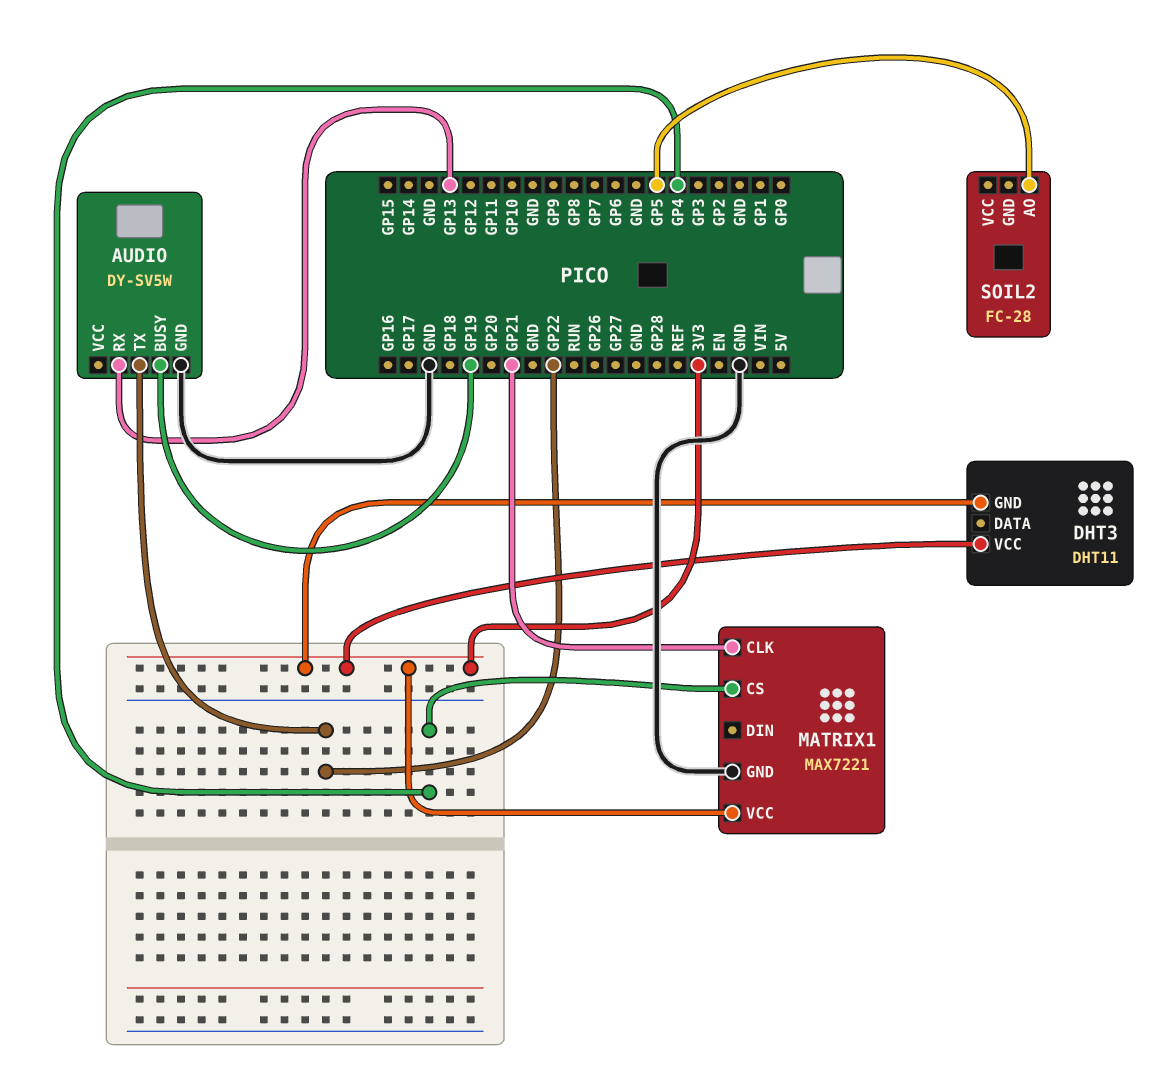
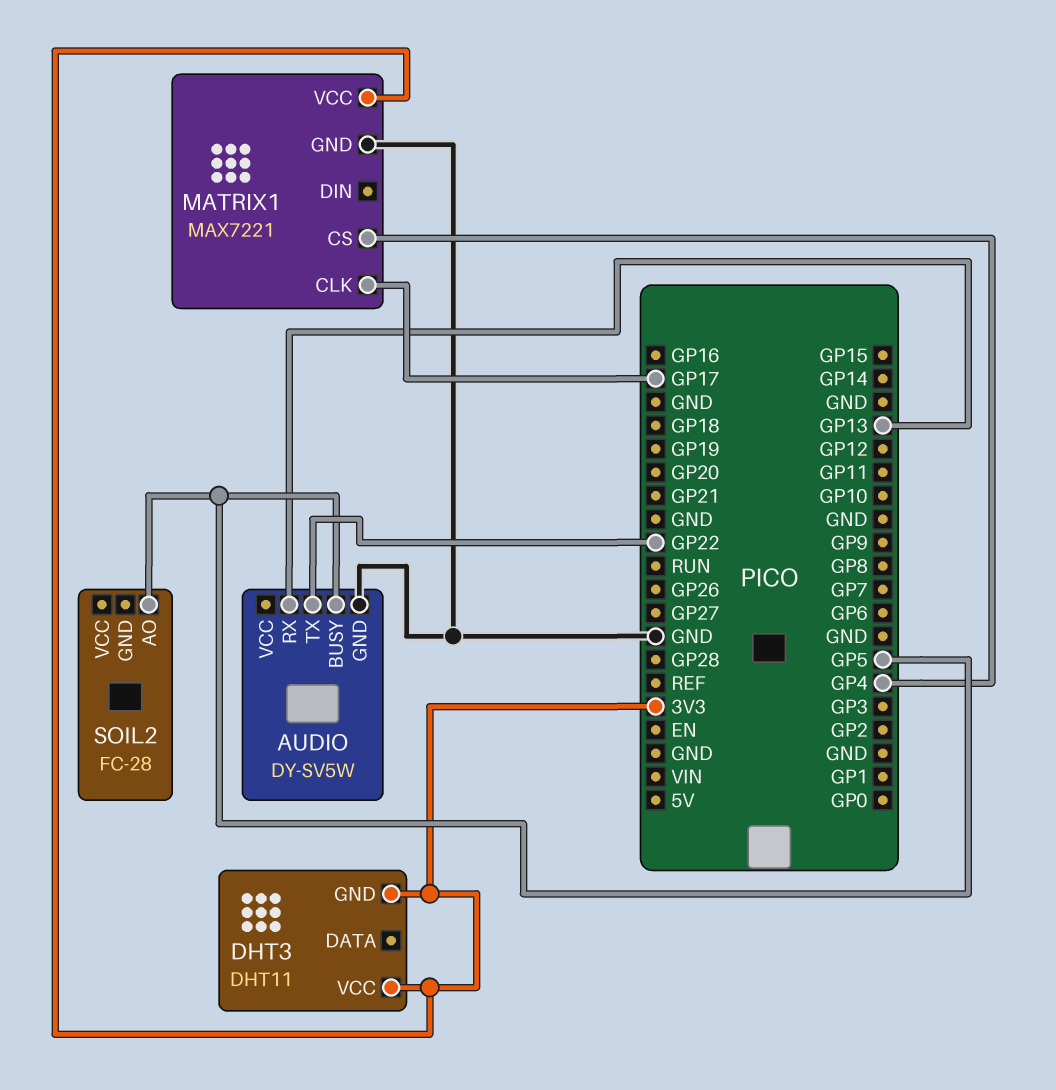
AUDIO pin BUSY: GP19 -> GP5
MATRIX1 pin CLK: GP21 -> GP17

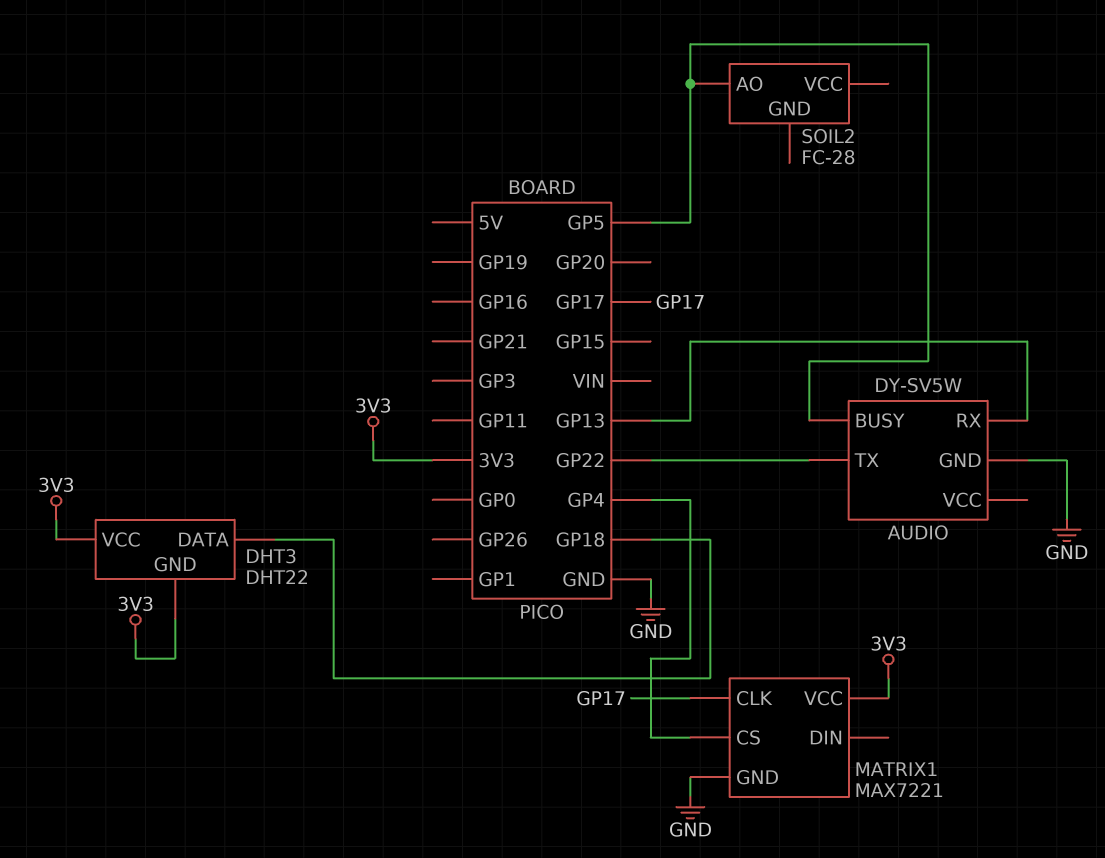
DHT3: DHT11 -> DHT22
DHT3 pin DATA: none -> GP18

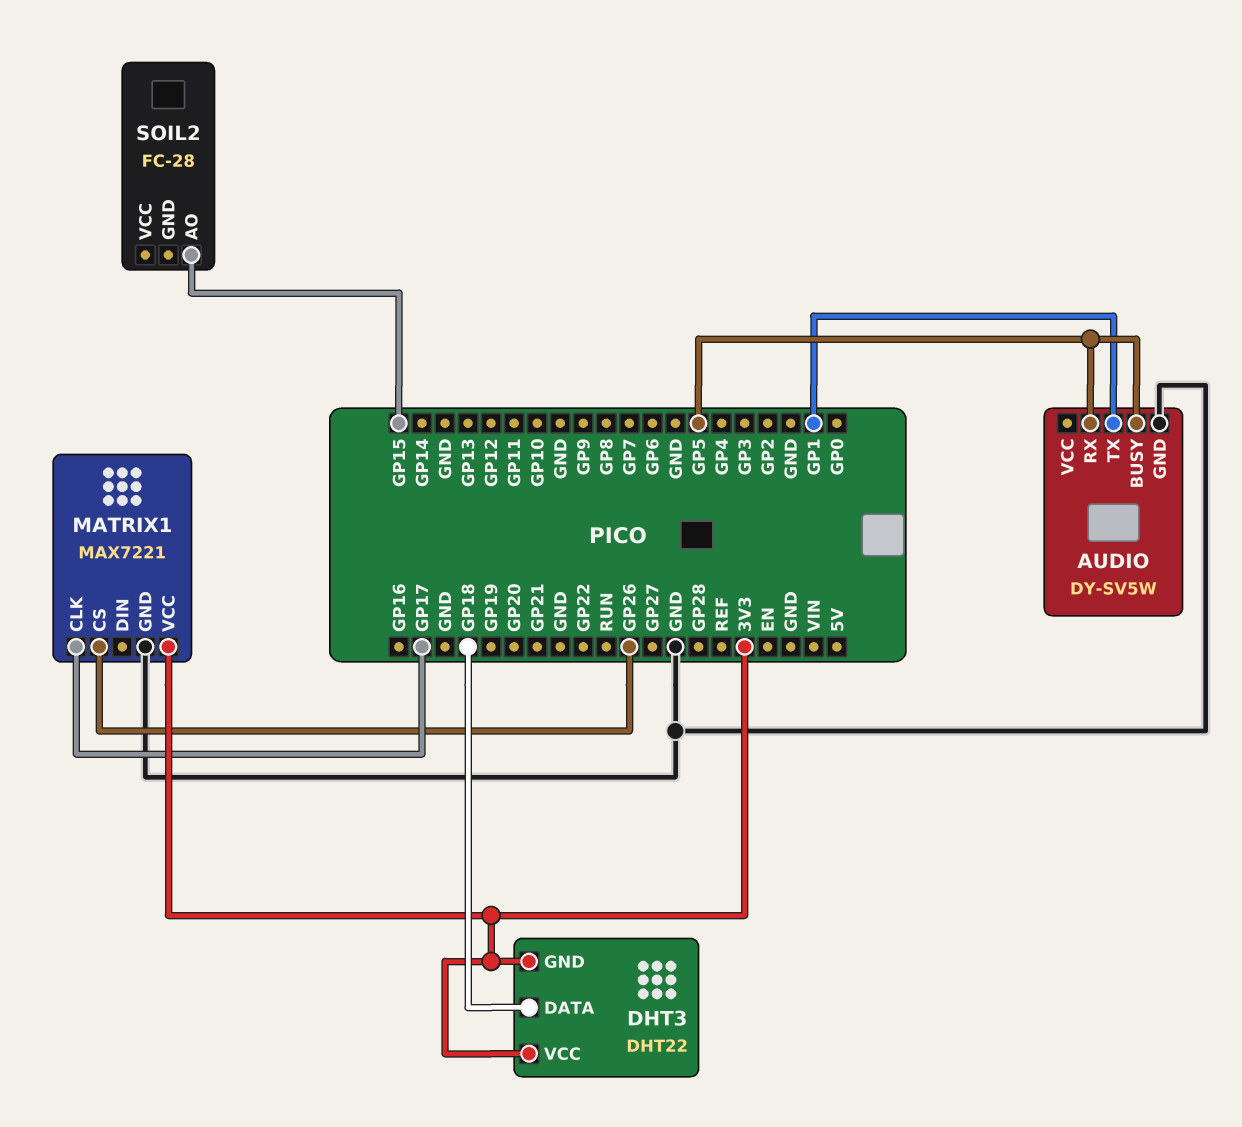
AUDIO pin RX: GP13 -> GP5
AUDIO pin TX: GP22 -> GP1
MATRIX1 pin CS: GP4 -> GP26
SOIL2 pin AO: GP5 -> GP15

